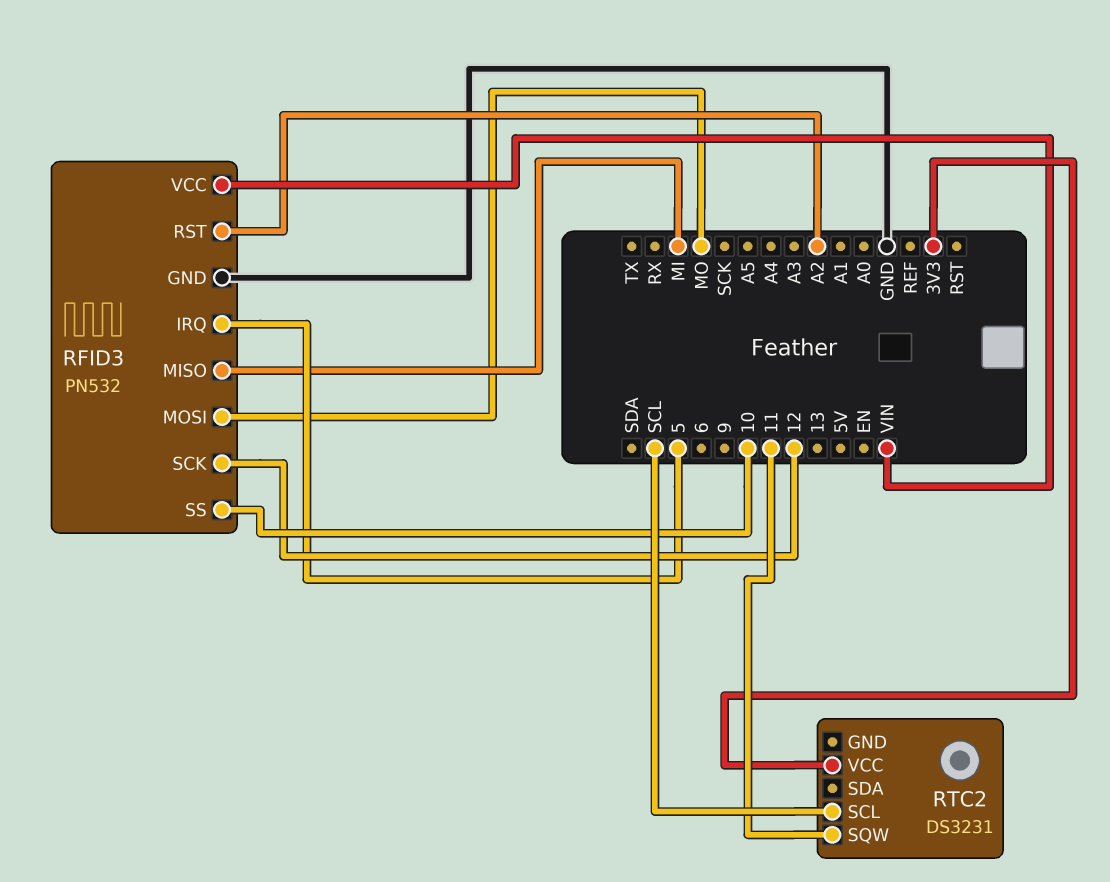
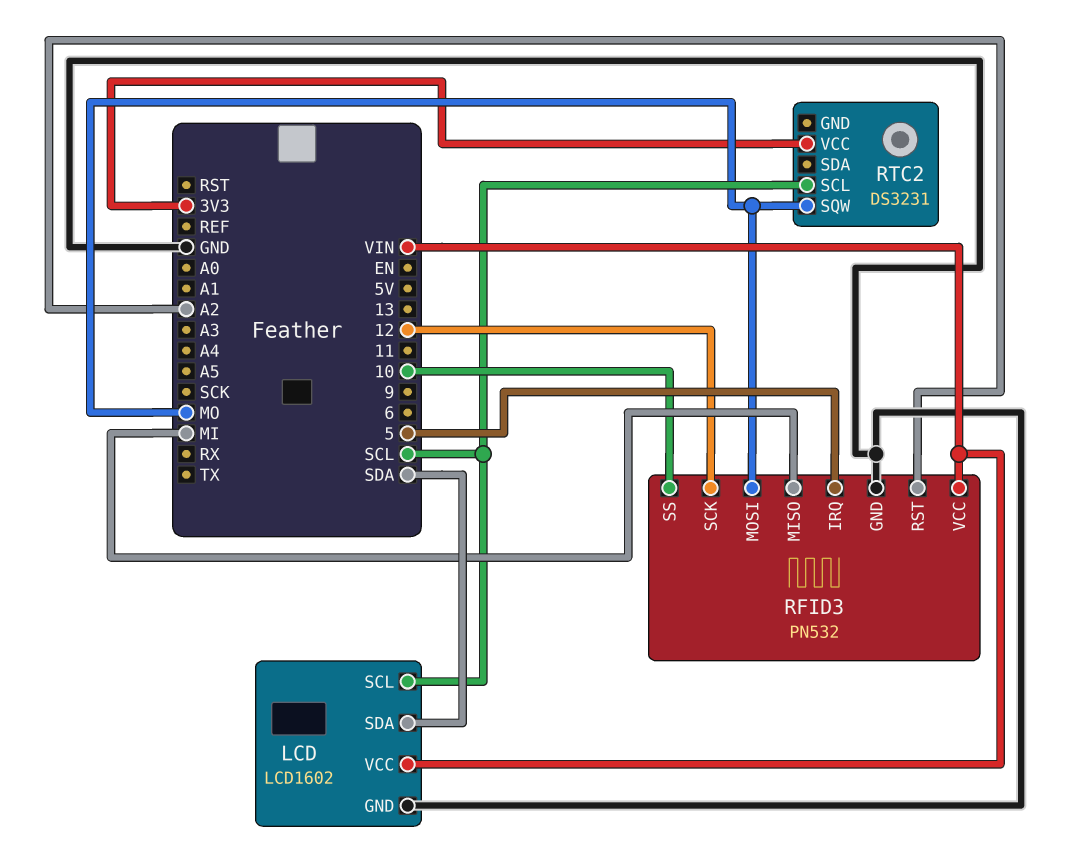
LCD: none -> LCD1602
LCD pin GND: none -> GND
LCD pin SCL: none -> SCL
LCD pin SDA: none -> SDA
LCD pin VCC: none -> VIN
RTC2 pin SQW: 11 -> MO

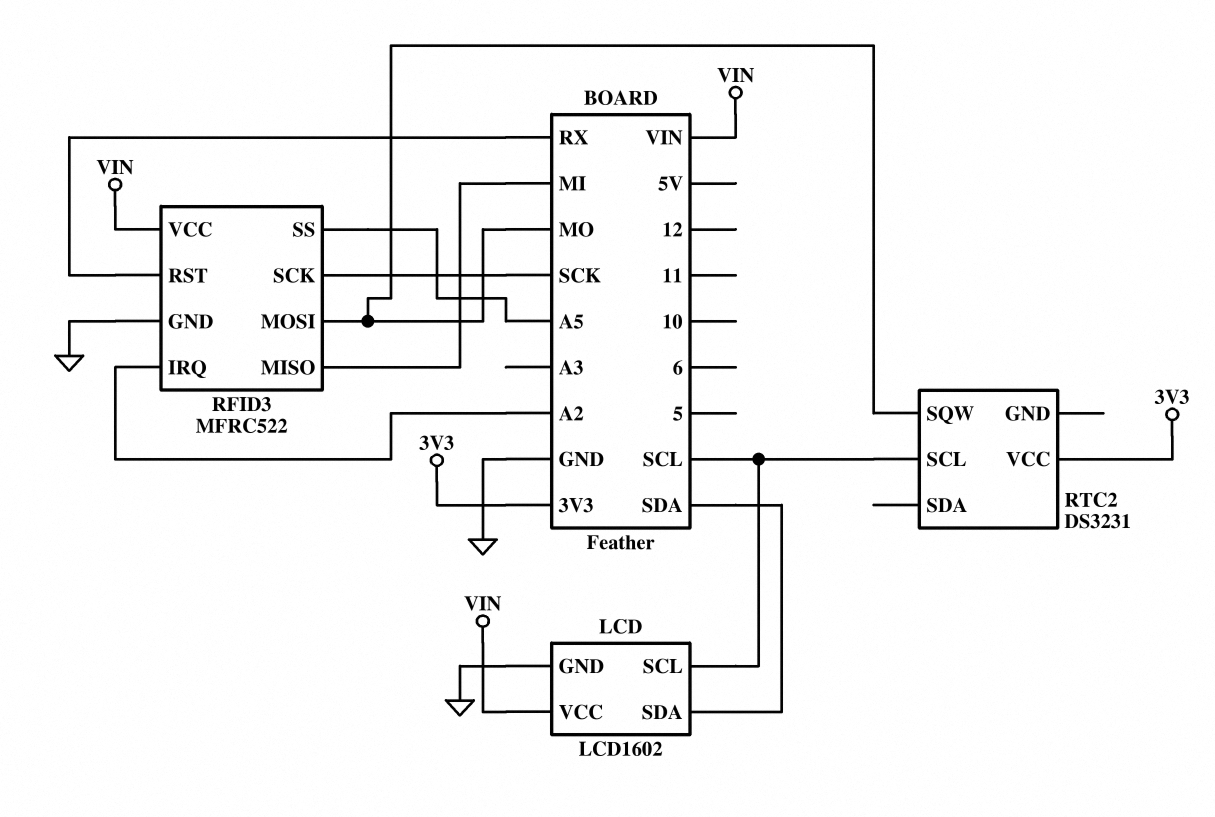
RFID3: PN532 -> MFRC522
RFID3 pin IRQ: 5 -> A2
RFID3 pin RST: A2 -> RX
RFID3 pin SCK: 12 -> SCK
RFID3 pin SS: 10 -> A5

